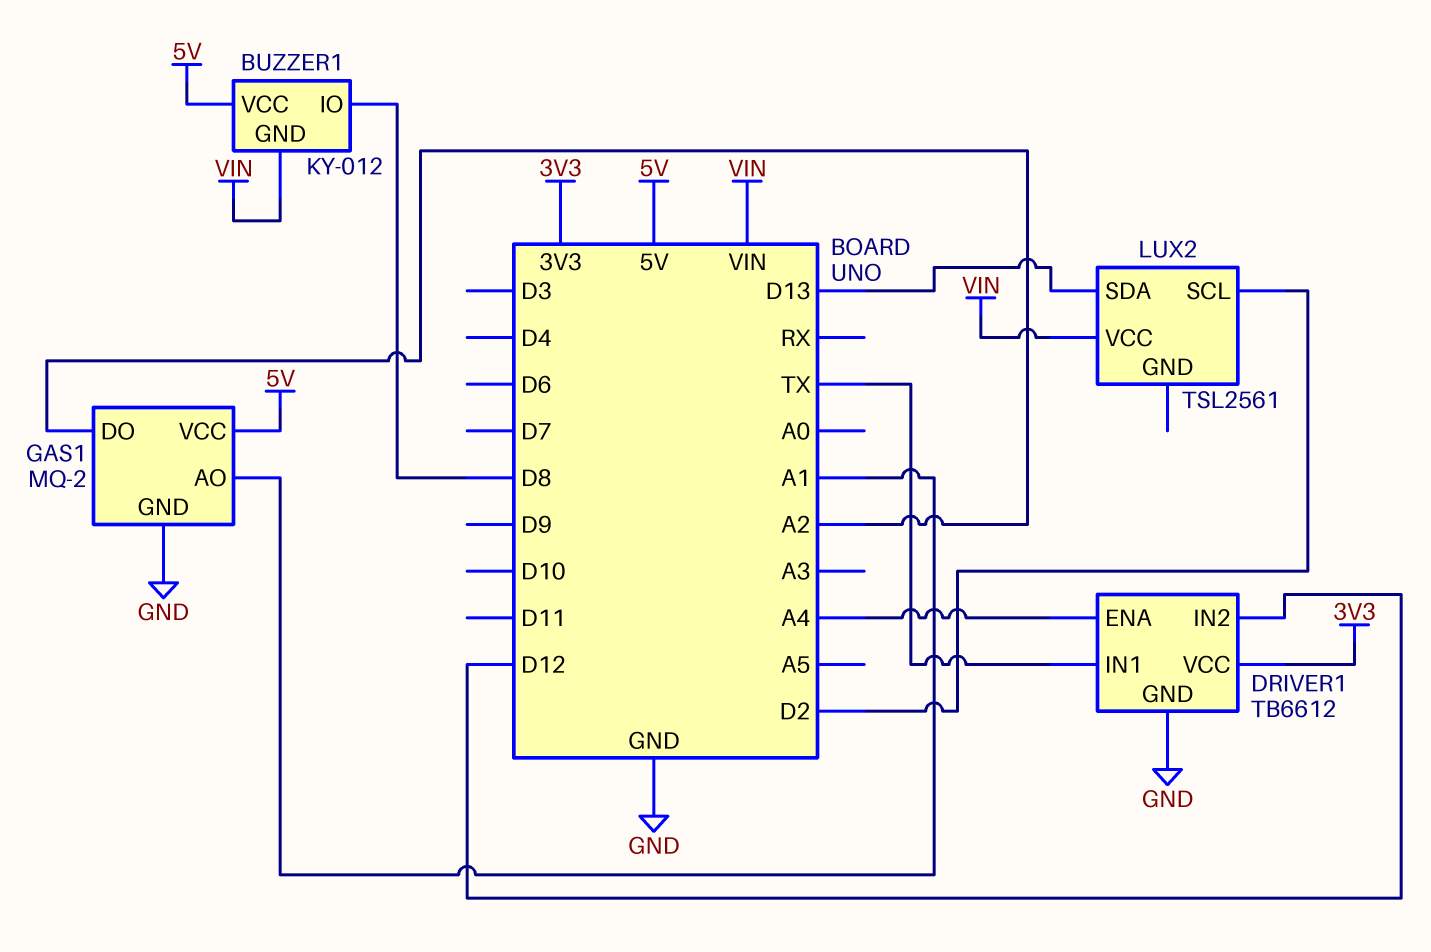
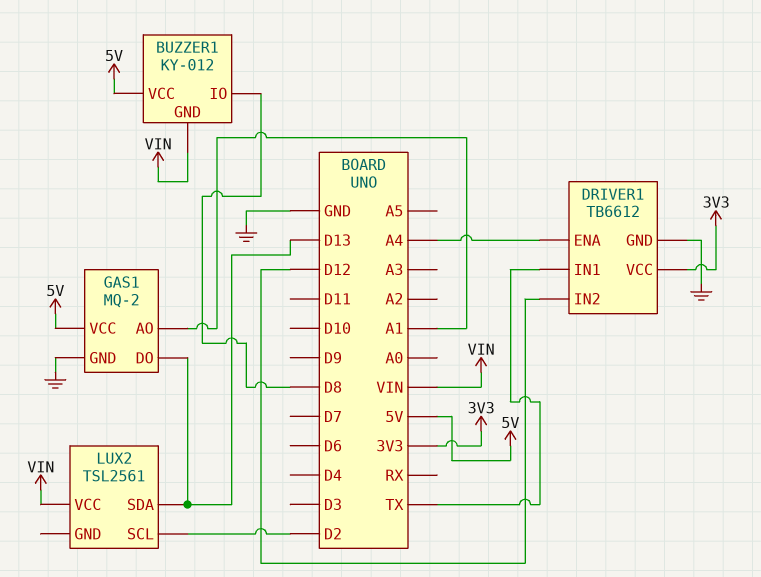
GAS1 pin DO: A2 -> D13

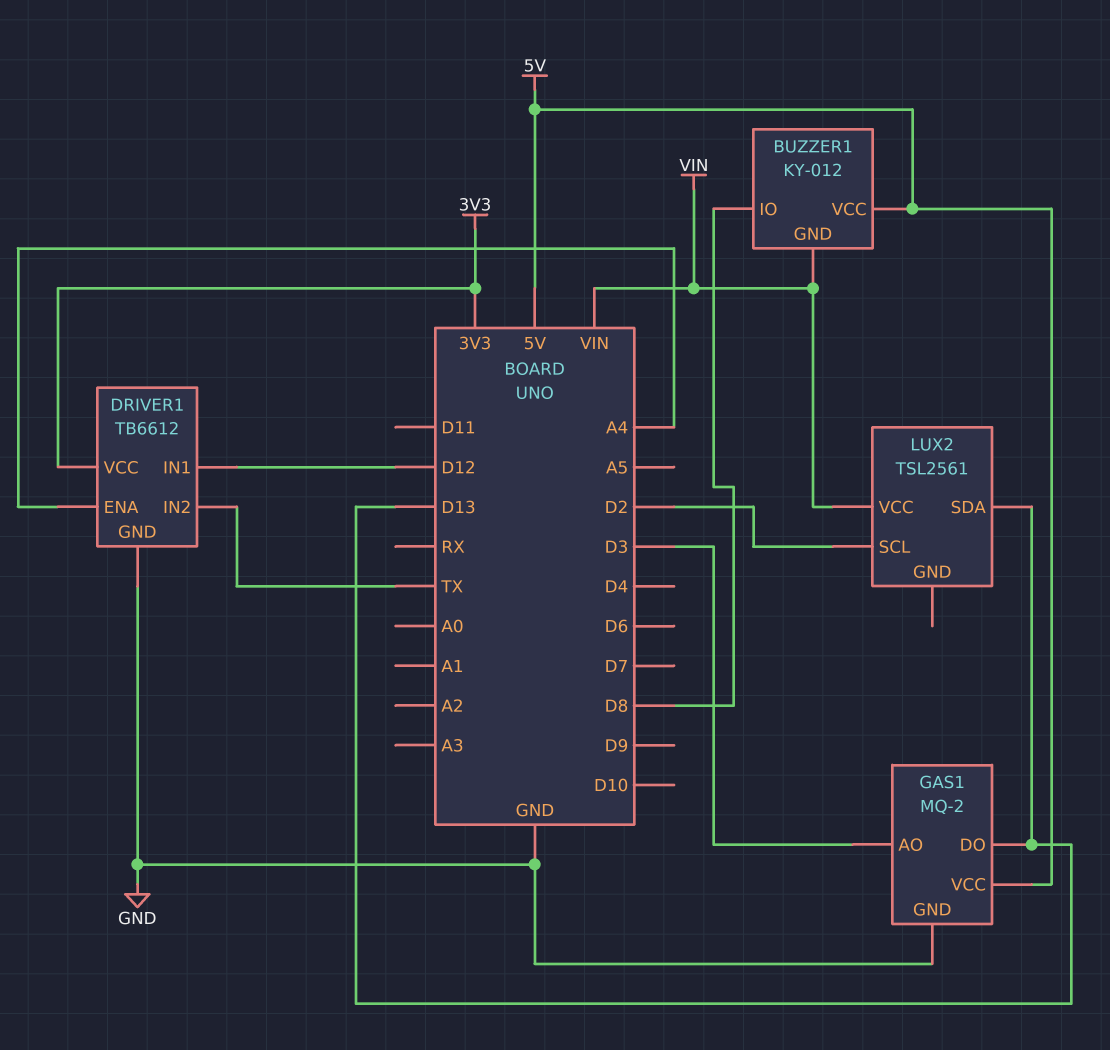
DRIVER1 pin IN1: TX -> D12
DRIVER1 pin IN2: D12 -> TX
GAS1 pin AO: A1 -> D3

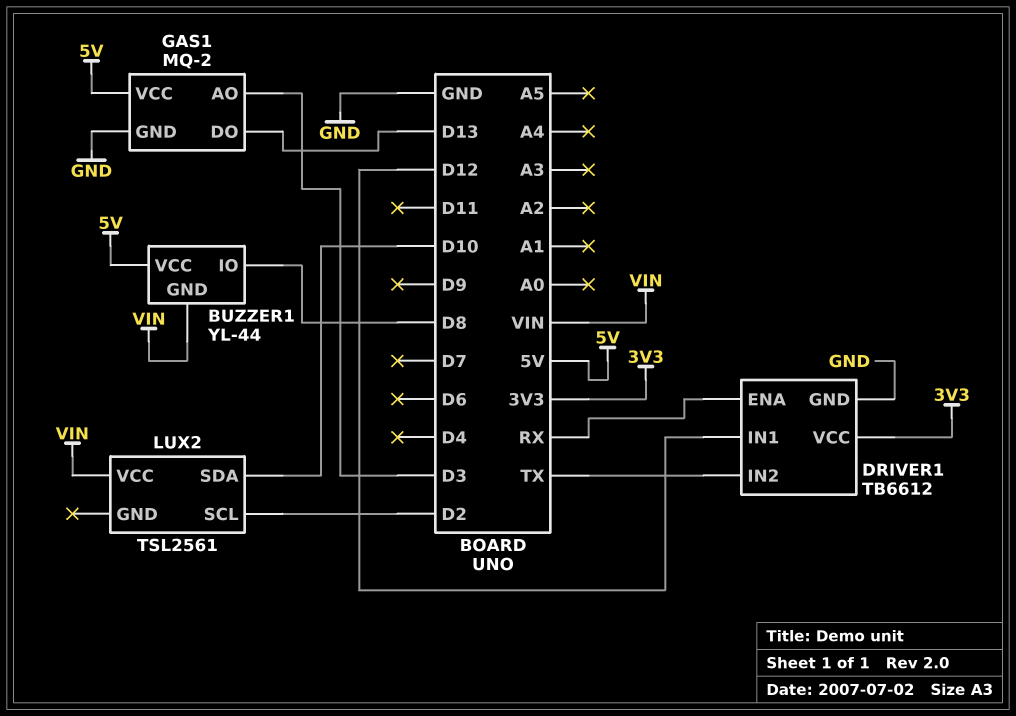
BUZZER1: KY-012 -> YL-44
DRIVER1 pin ENA: A4 -> RX
LUX2 pin SDA: D13 -> D10

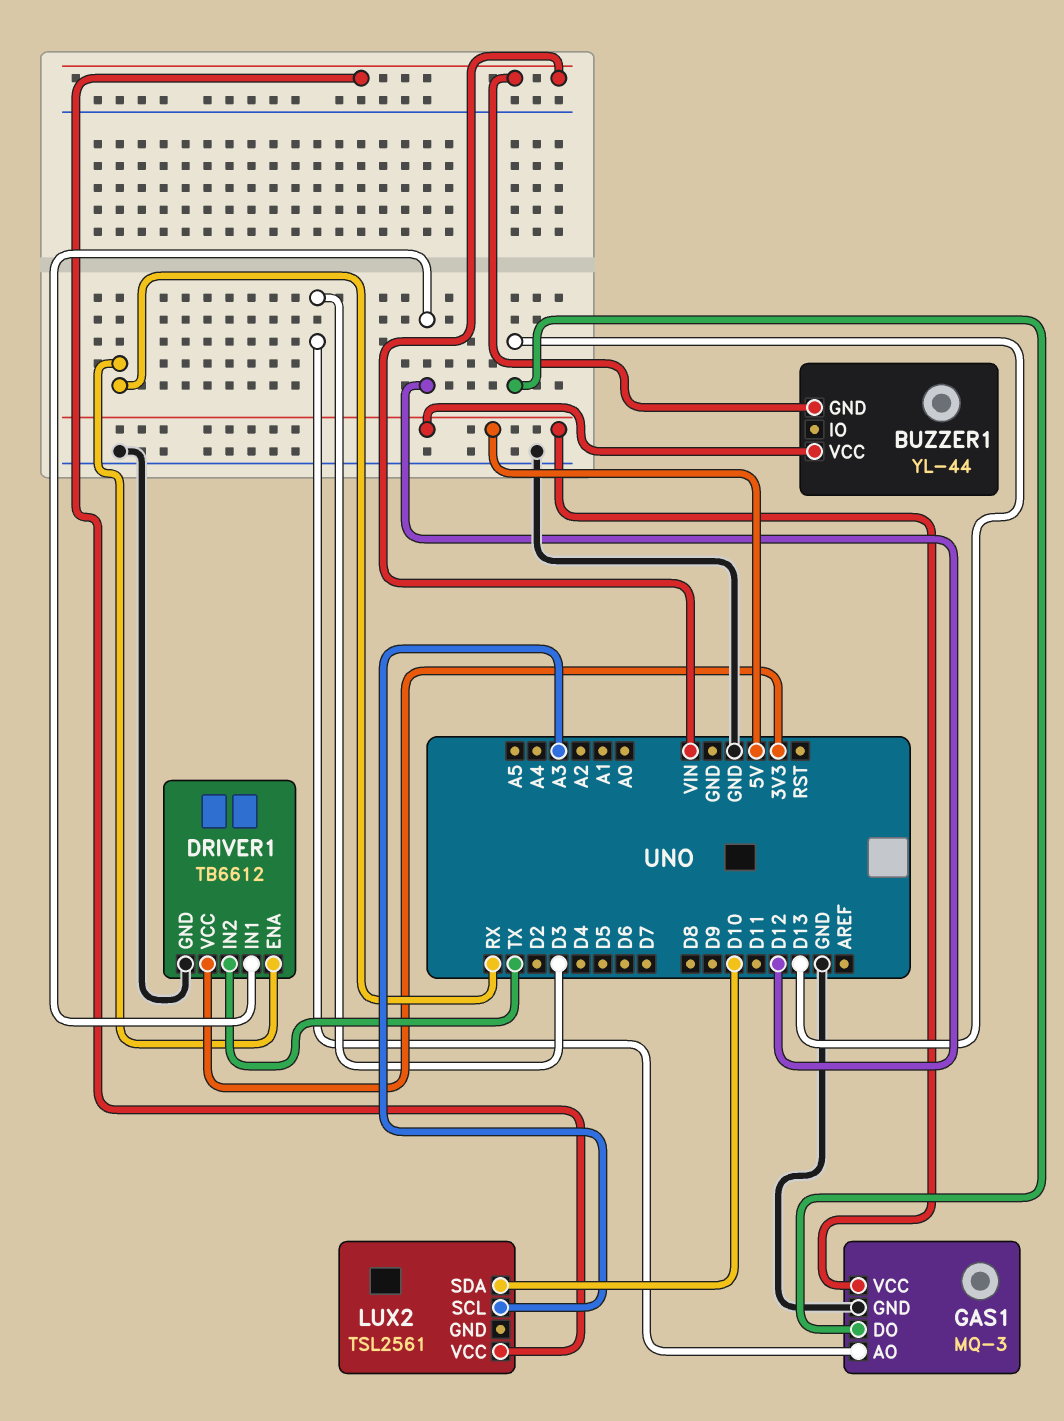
BUZZER1 pin IO: D8 -> none
GAS1: MQ-2 -> MQ-3
LUX2 pin SCL: D2 -> A3

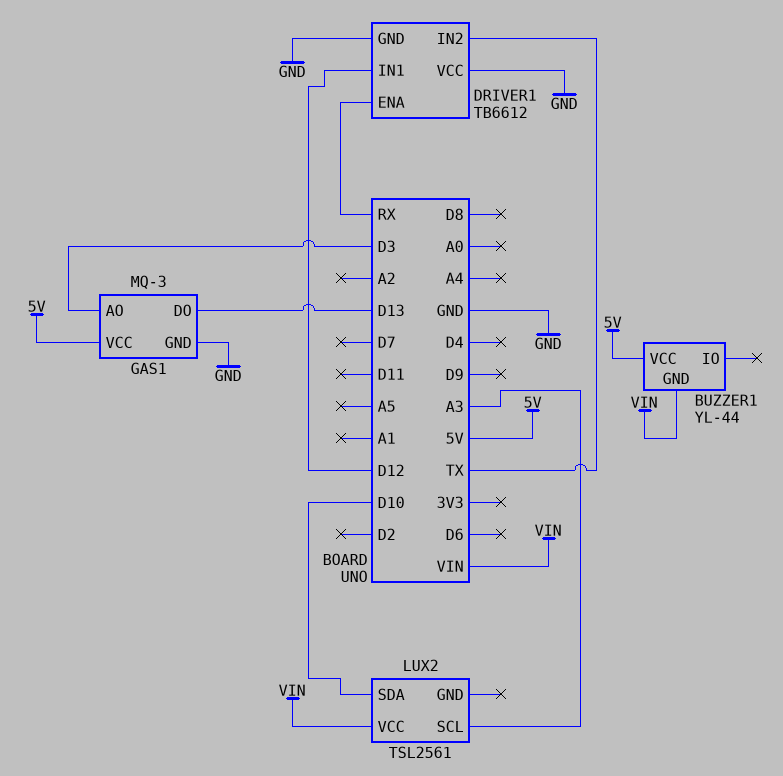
DRIVER1 pin VCC: 3V3 -> GND

